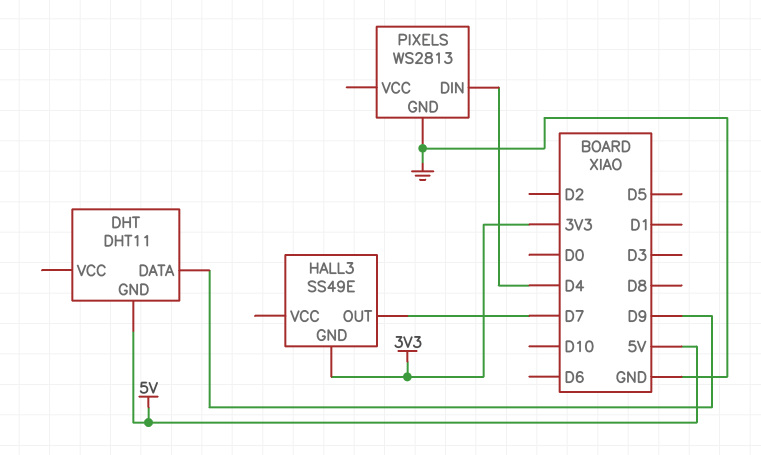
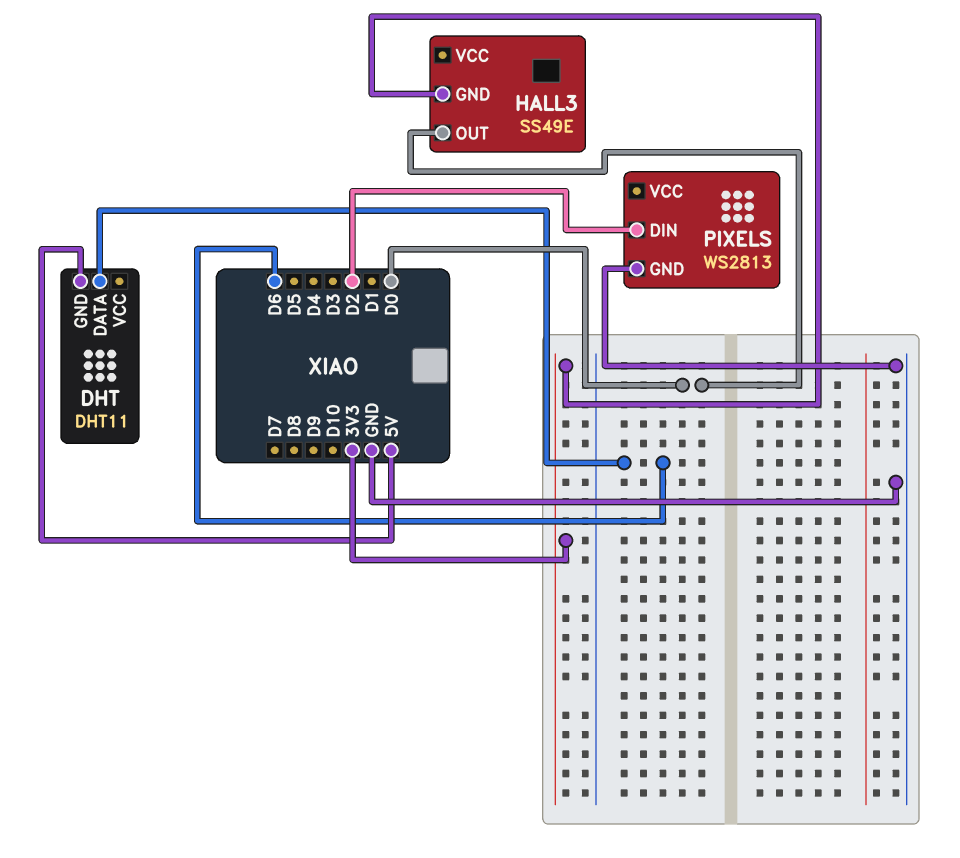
DHT pin DATA: D9 -> D6
HALL3 pin OUT: D7 -> D0
PIXELS pin DIN: D4 -> D2

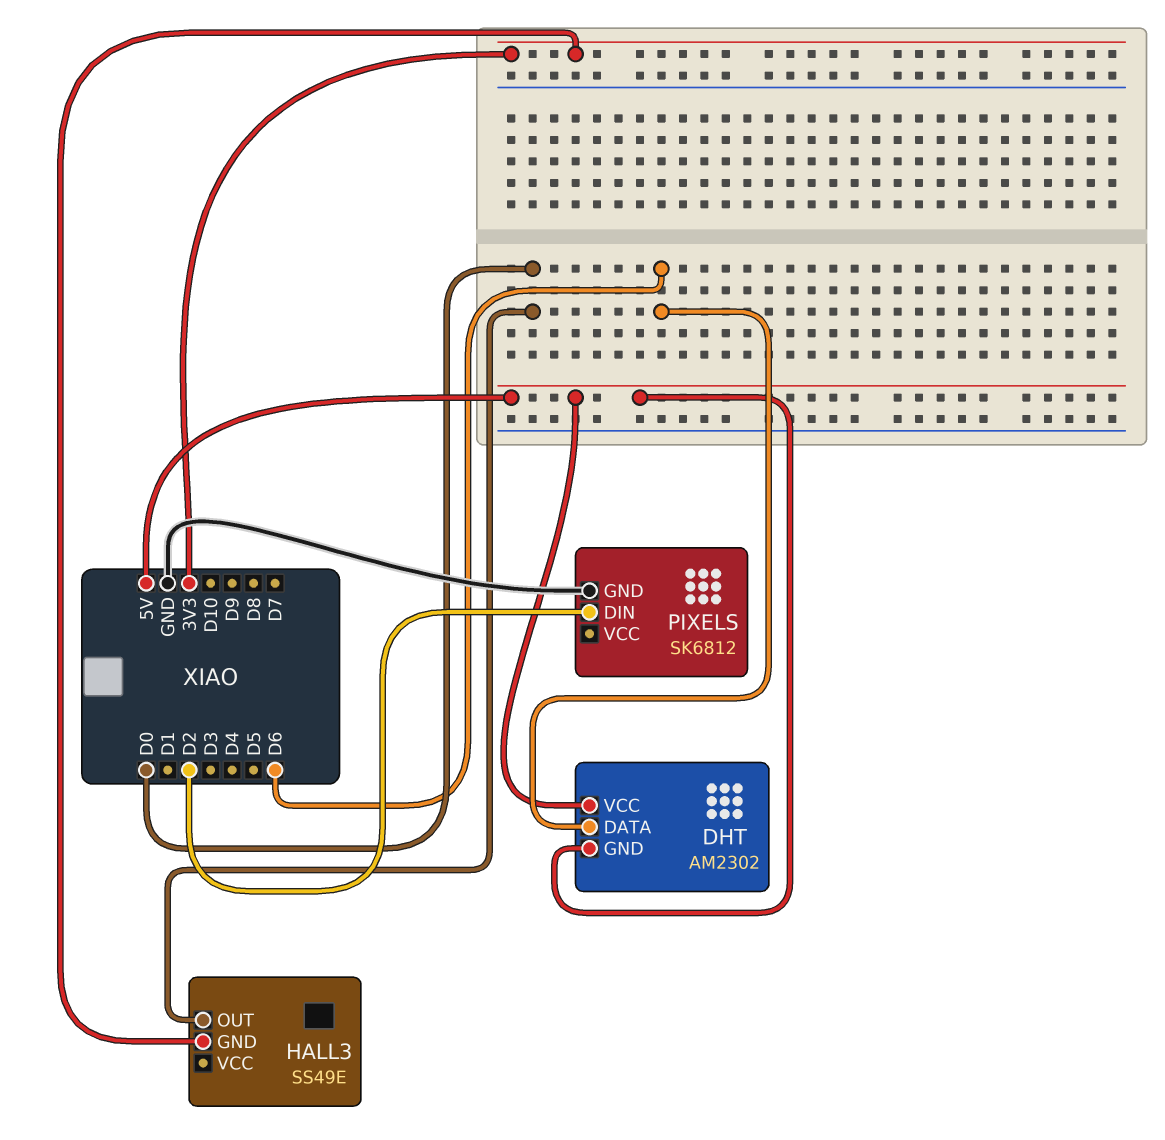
DHT: DHT11 -> AM2302
DHT pin VCC: none -> 5V
PIXELS: WS2813 -> SK6812

